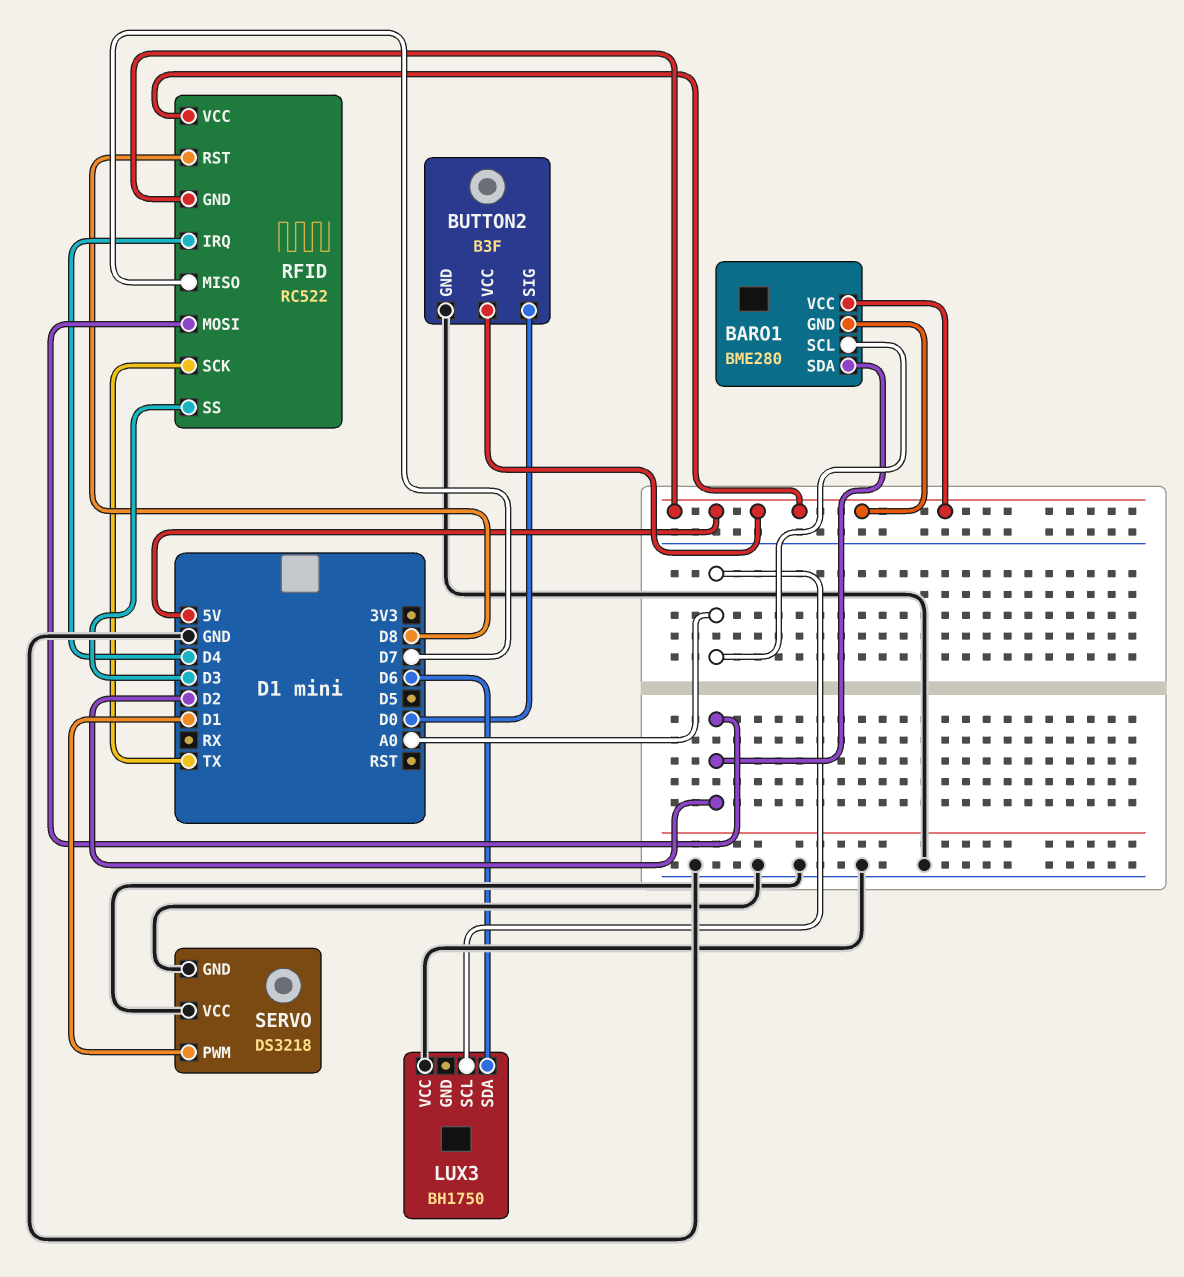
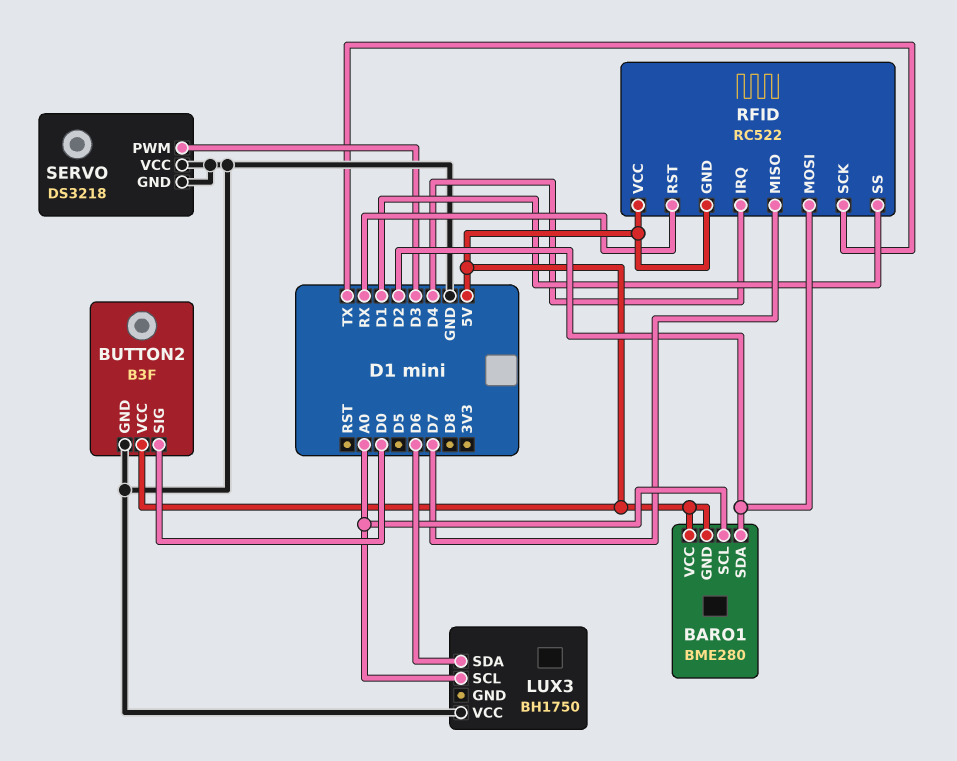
RFID pin RST: D8 -> RX
RFID pin SS: D3 -> D1
SERVO pin PWM: D1 -> D3

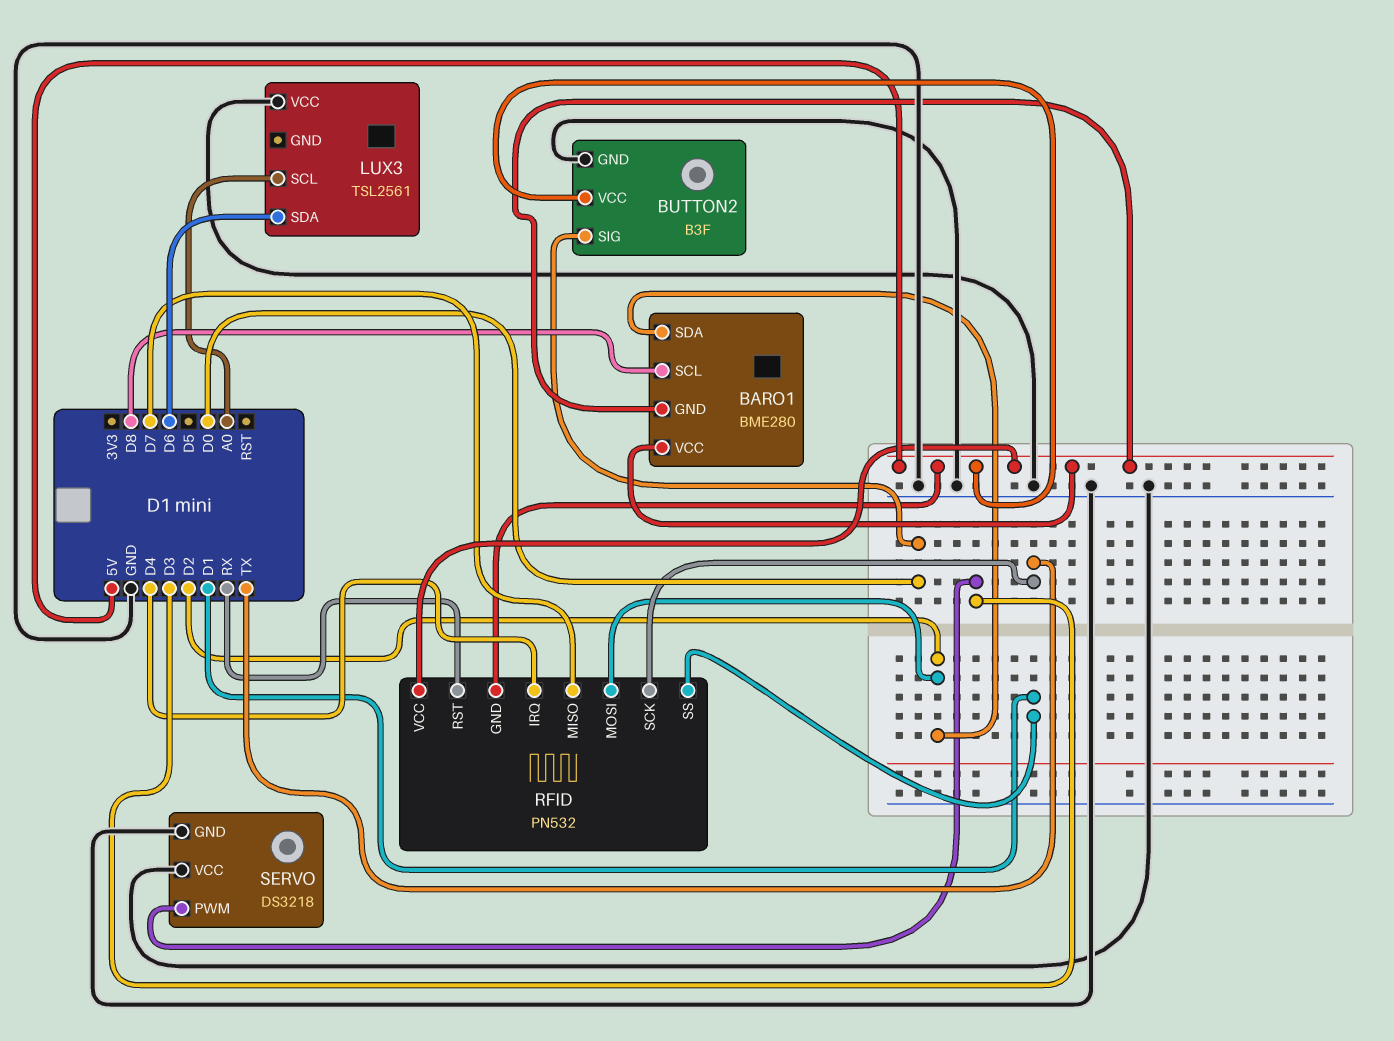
BARO1 pin SCL: A0 -> D8
LUX3: BH1750 -> TSL2561
RFID: RC522 -> PN532

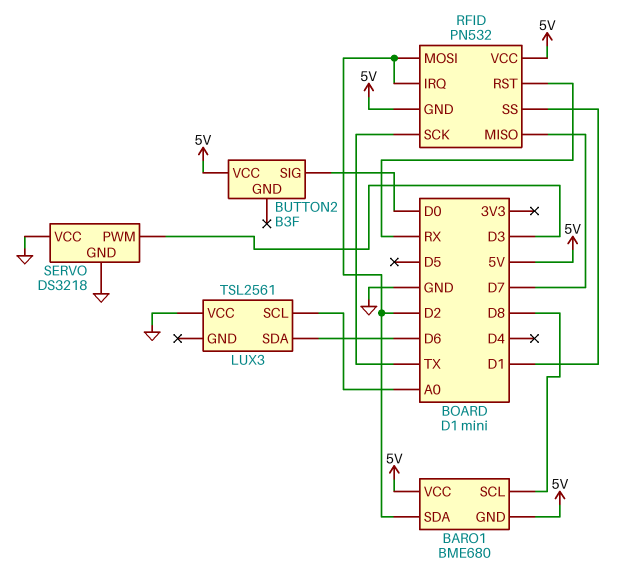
BARO1: BME280 -> BME680
BUTTON2 pin GND: GND -> none
RFID pin IRQ: D4 -> D2

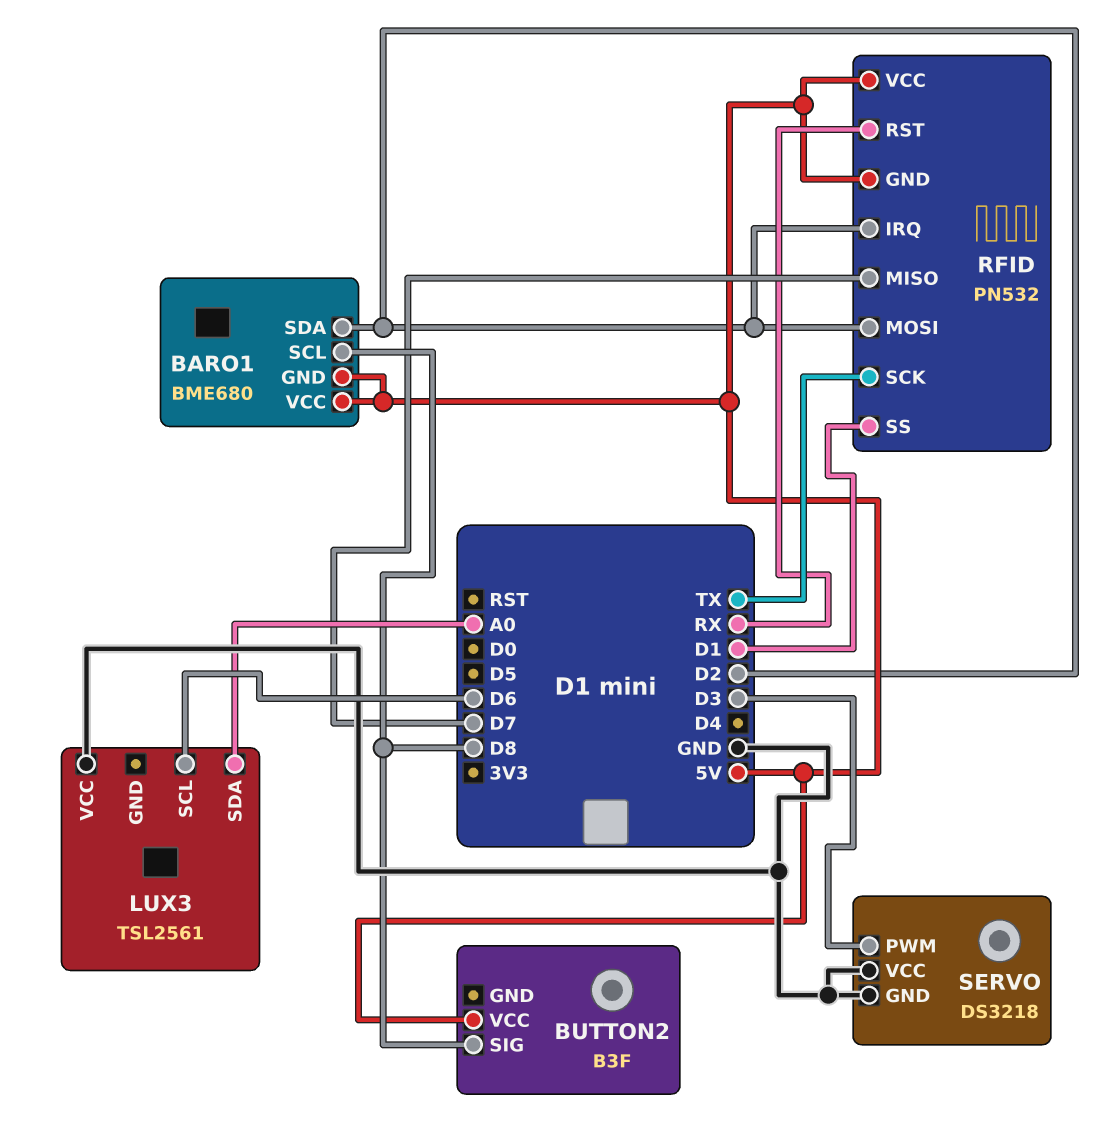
BUTTON2 pin SIG: D0 -> D8
LUX3 pin SCL: A0 -> D6
LUX3 pin SDA: D6 -> A0

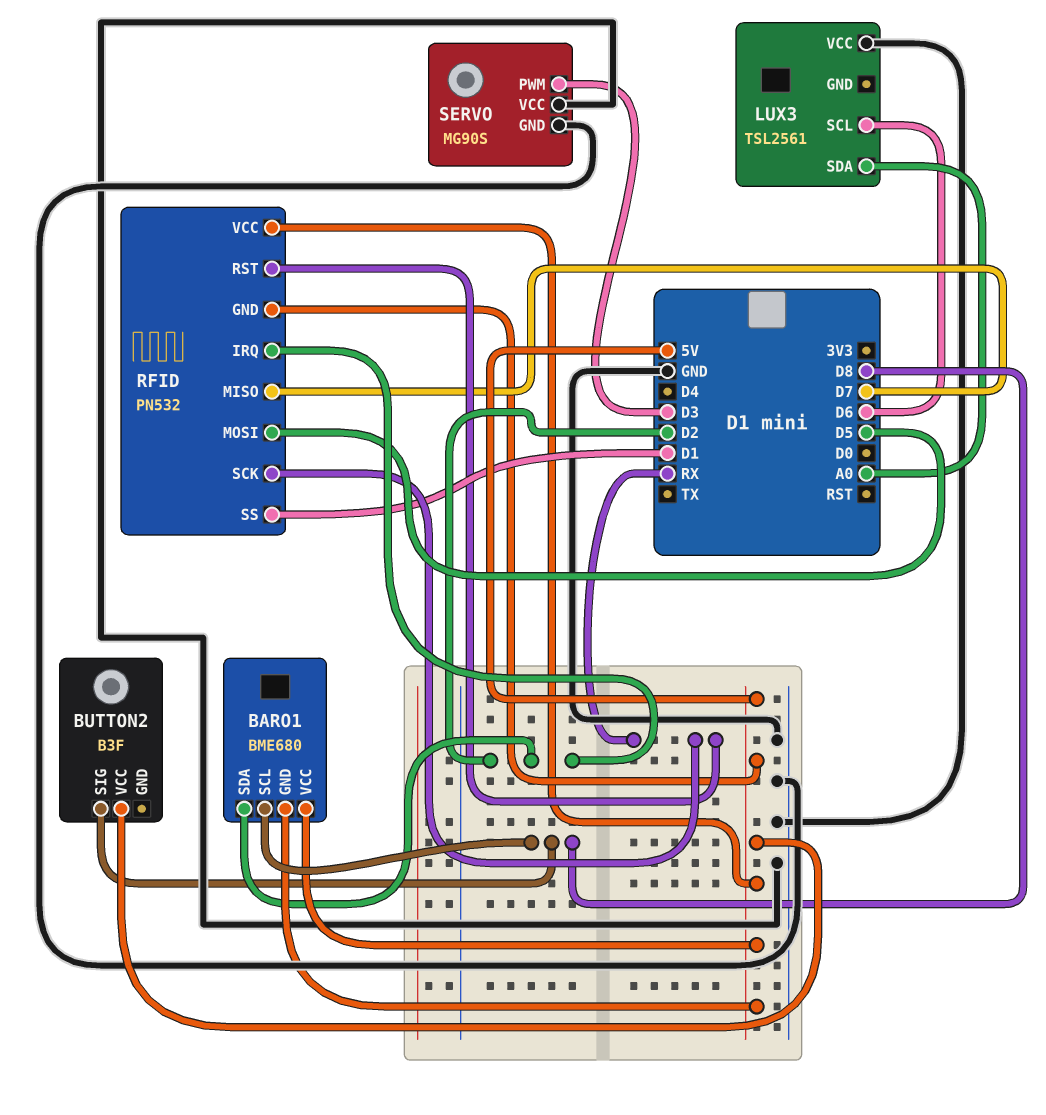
RFID pin MOSI: D2 -> D5
RFID pin SCK: TX -> RX
SERVO: DS3218 -> MG90S

